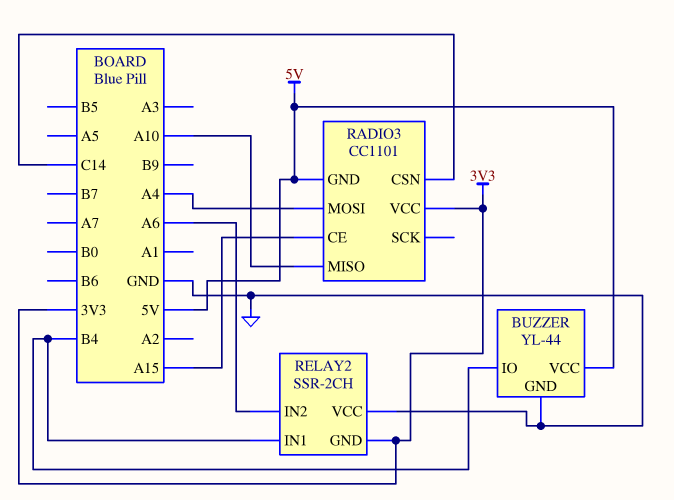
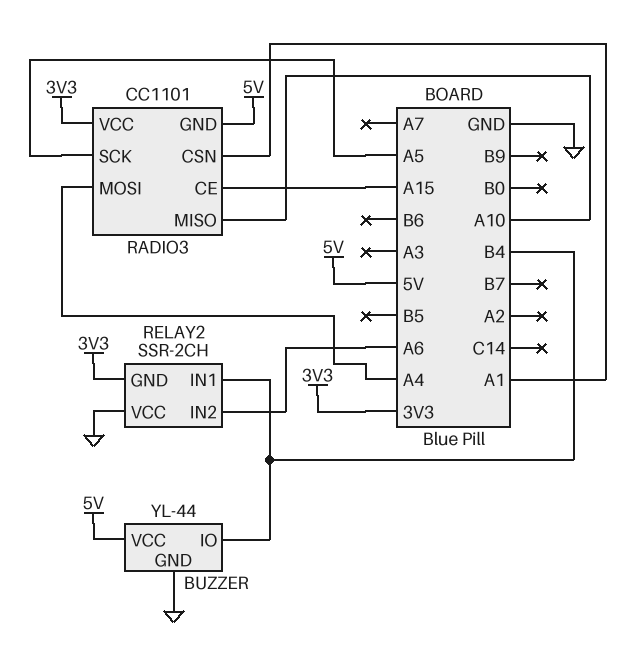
RADIO3 pin CSN: C14 -> A1
RADIO3 pin SCK: none -> A5

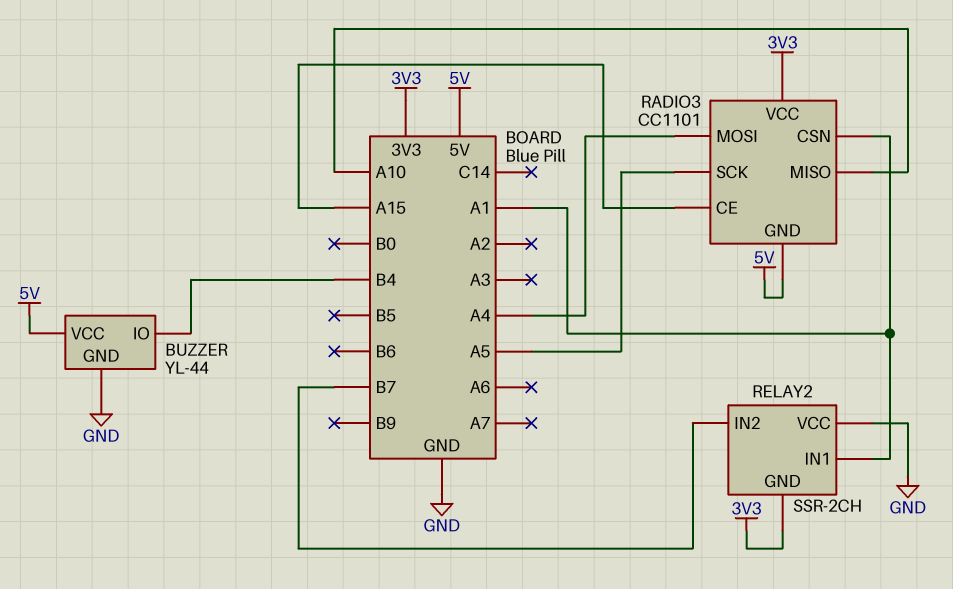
RELAY2 pin IN1: B4 -> A1
RELAY2 pin IN2: A6 -> B7

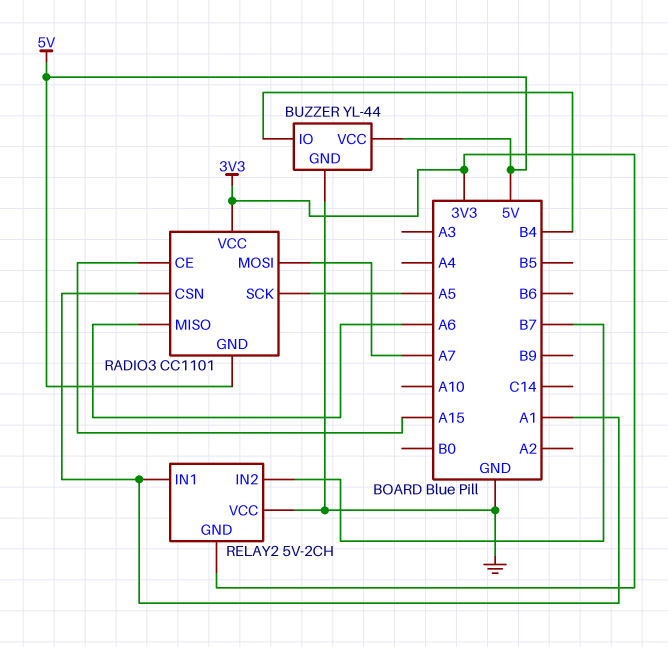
RADIO3 pin MISO: A10 -> A6
RADIO3 pin MOSI: A4 -> A7
RELAY2: SSR-2CH -> 5V-2CH

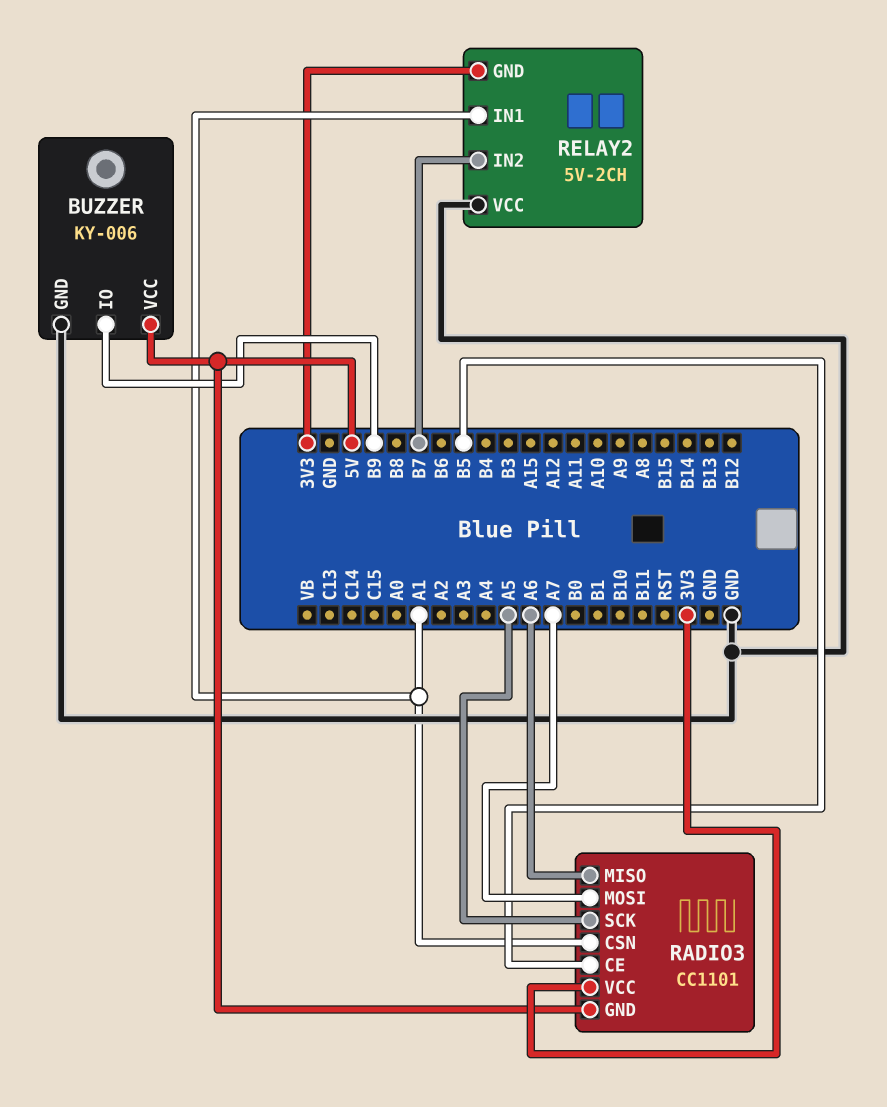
BUZZER: YL-44 -> KY-006
BUZZER pin IO: B4 -> B9
RADIO3 pin CE: A15 -> B5

